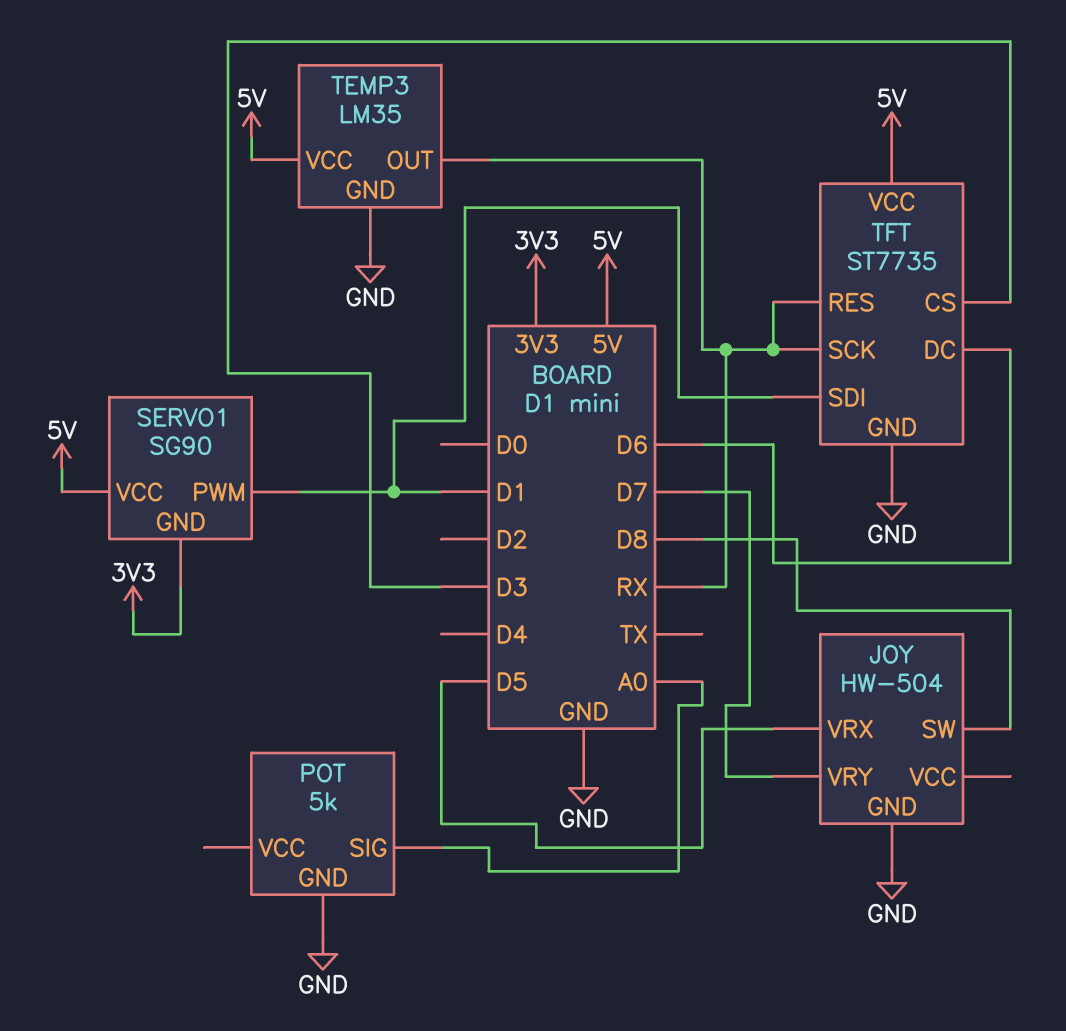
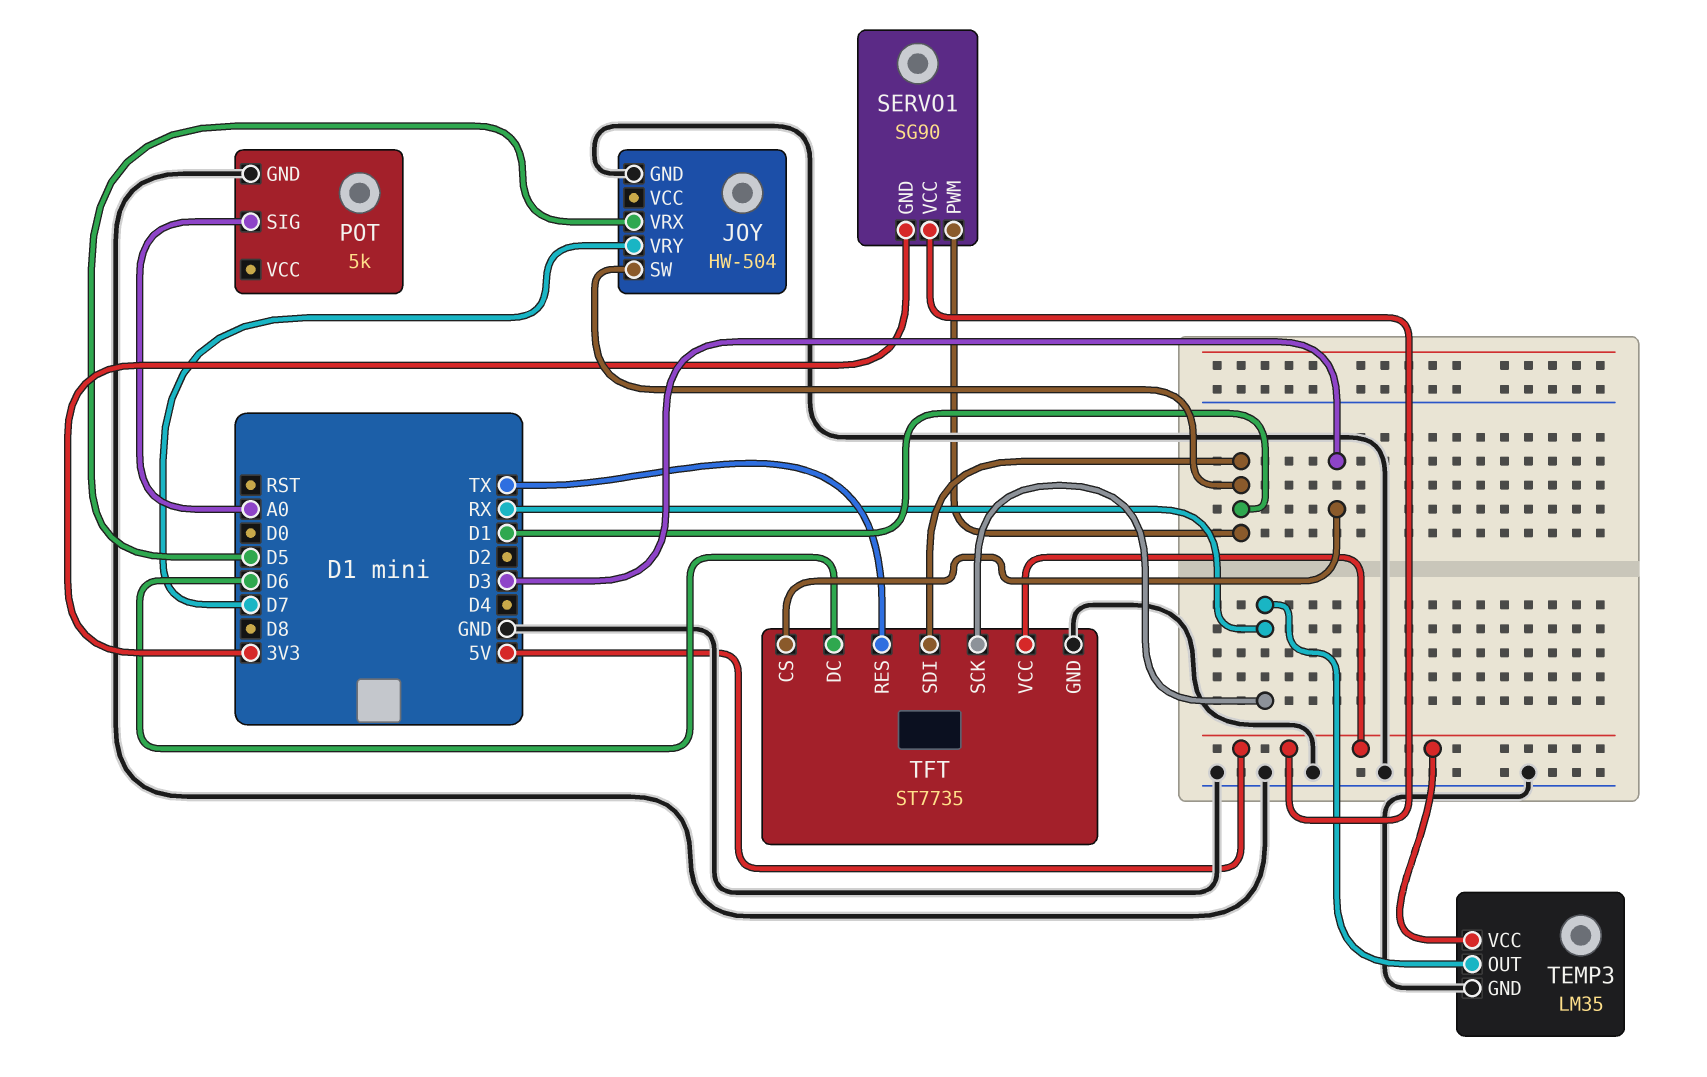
JOY pin SW: D8 -> D1
TFT pin RES: RX -> TX

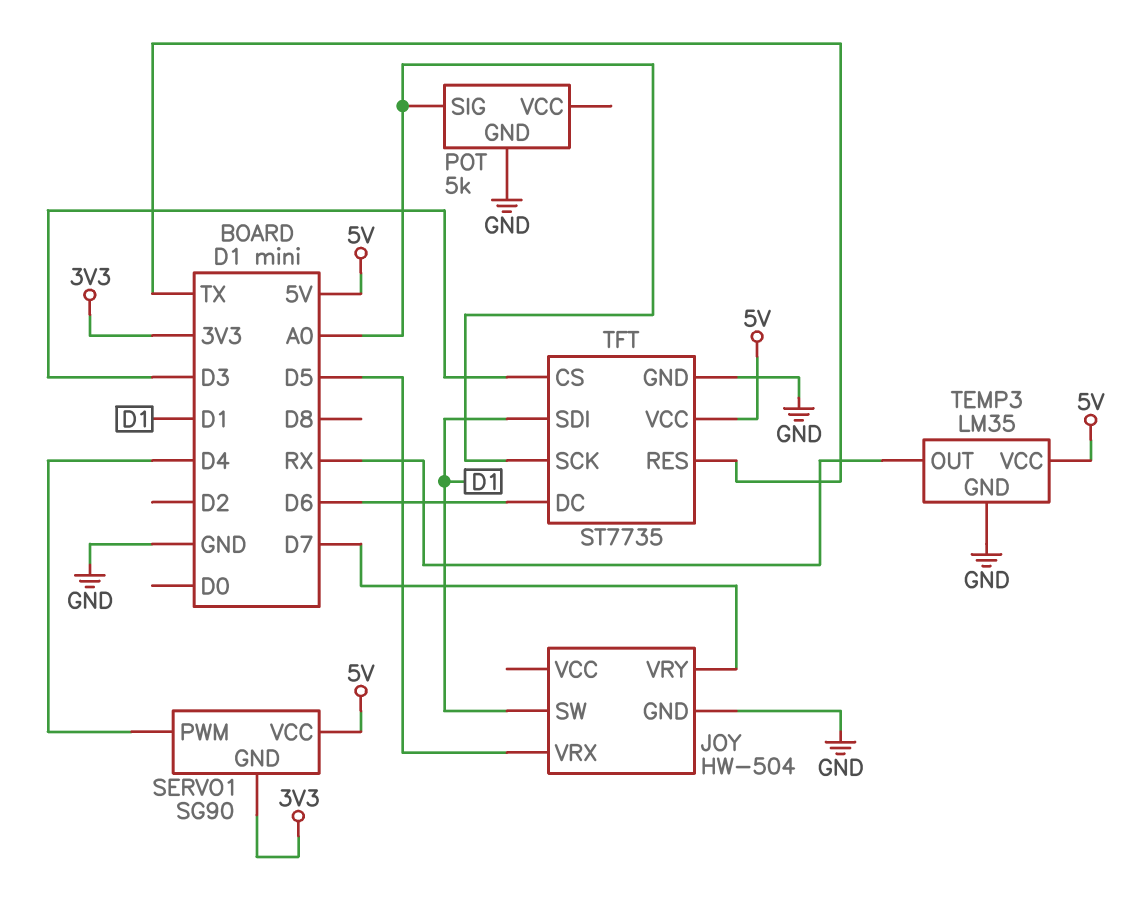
SERVO1 pin PWM: D1 -> D4
TFT pin SCK: RX -> A0

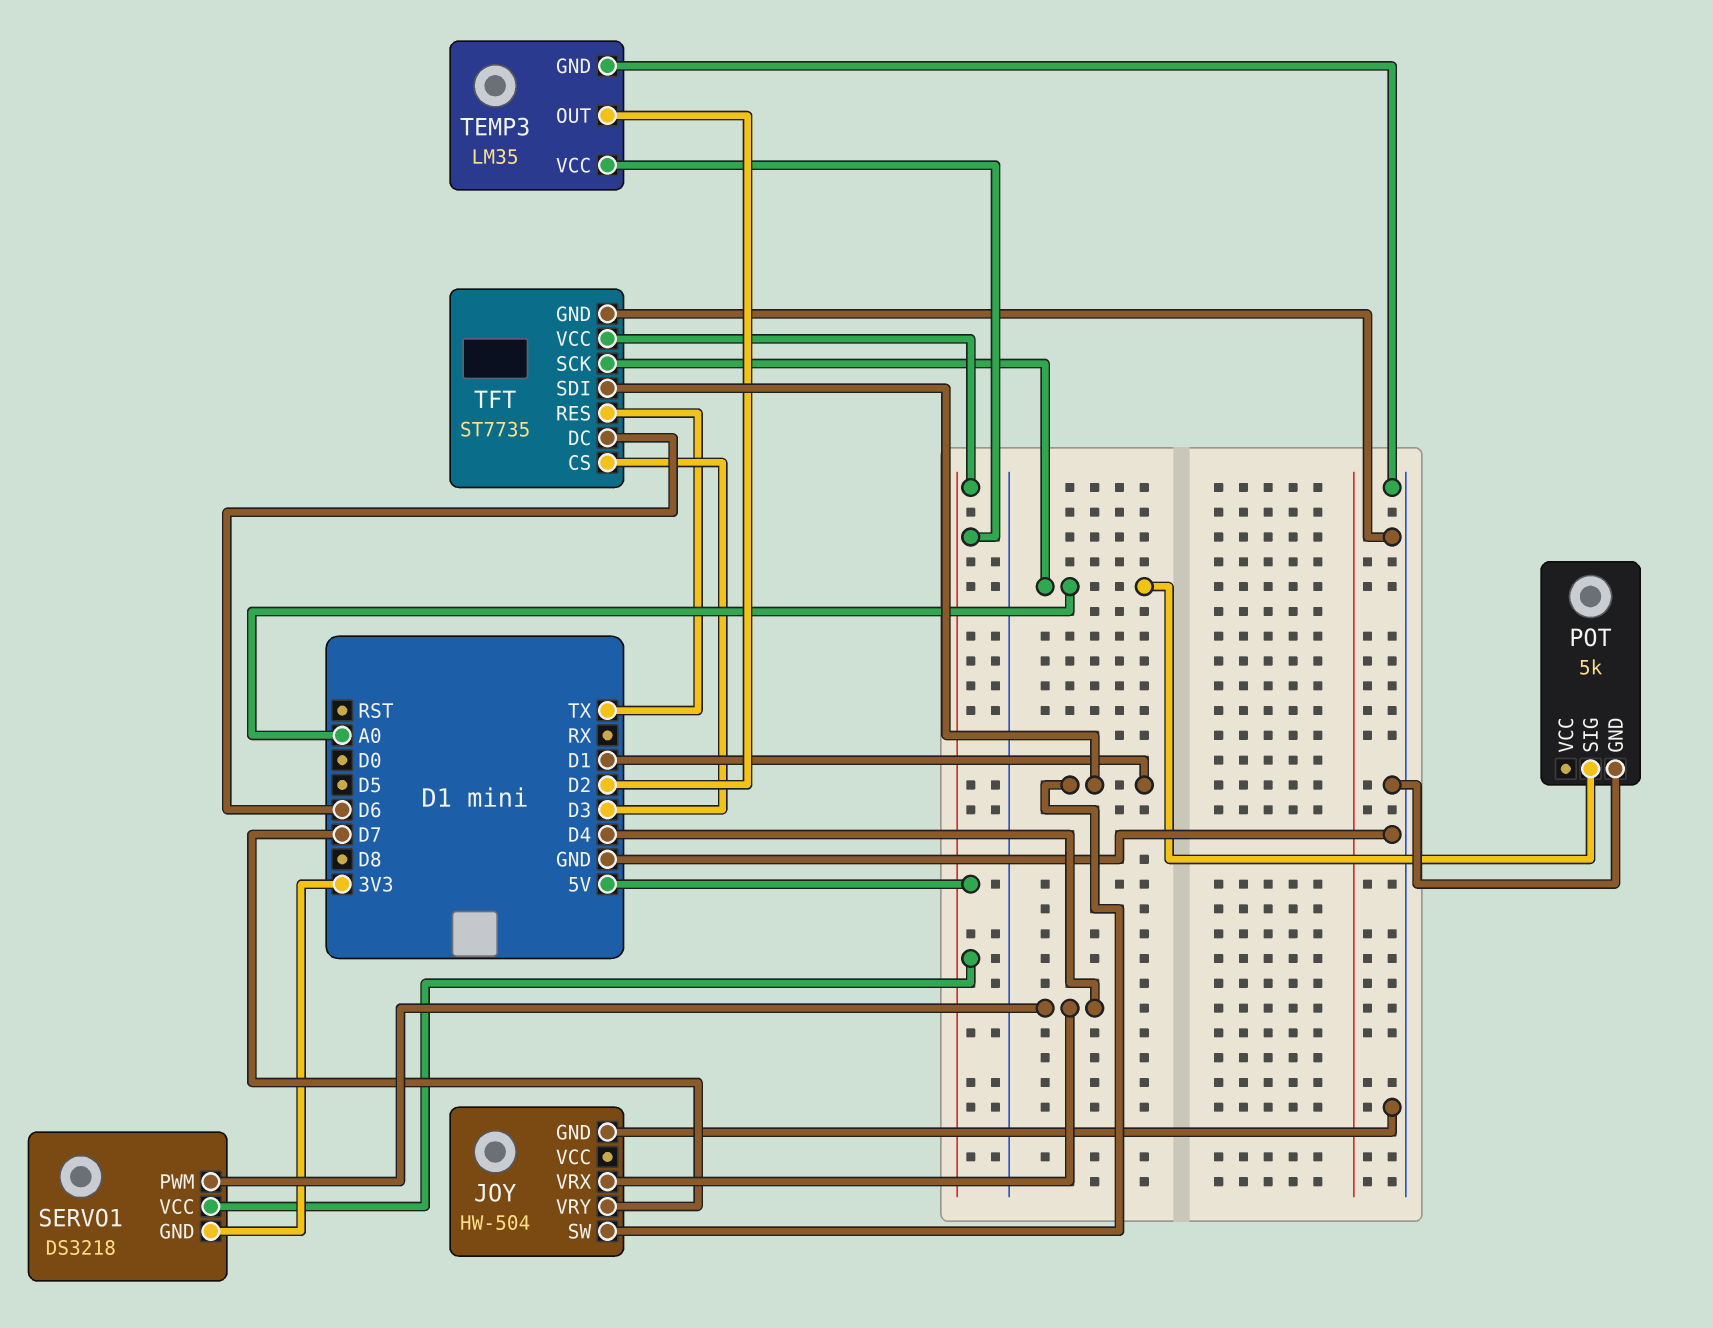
JOY pin VRX: D5 -> D4
SERVO1: SG90 -> DS3218
TEMP3 pin OUT: RX -> D2

